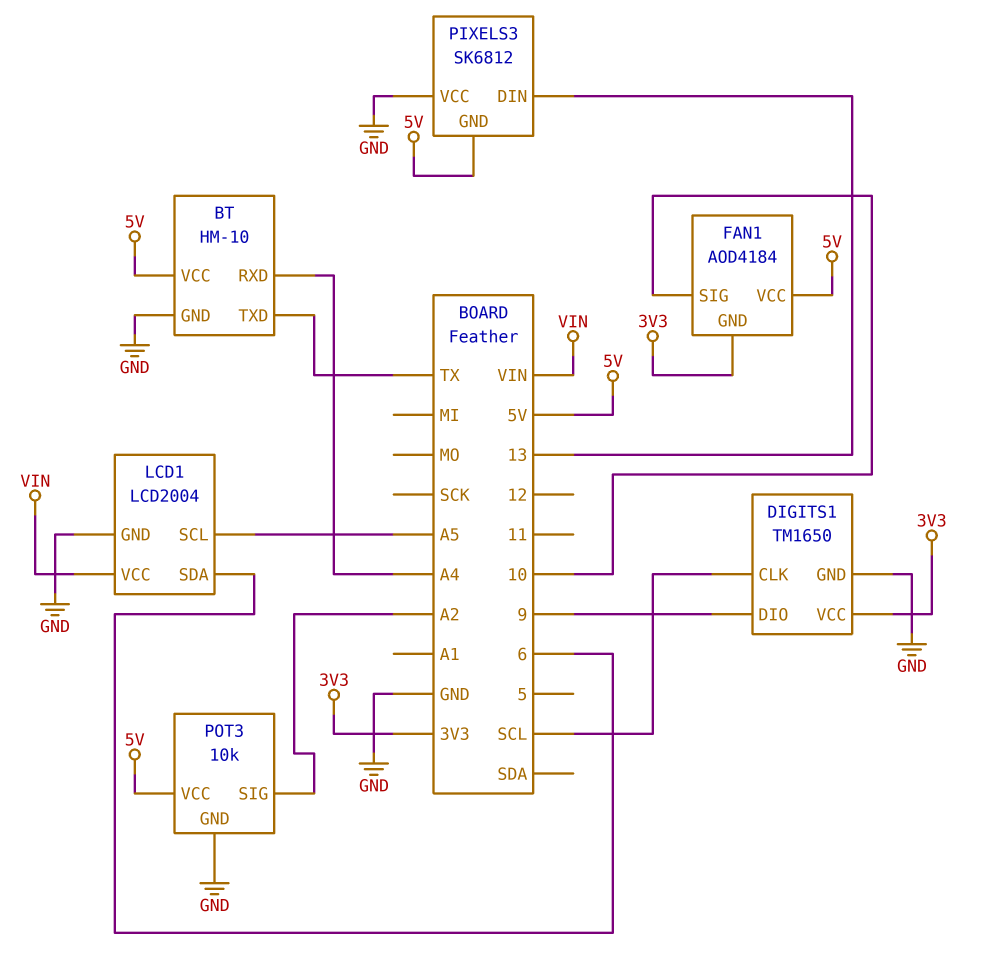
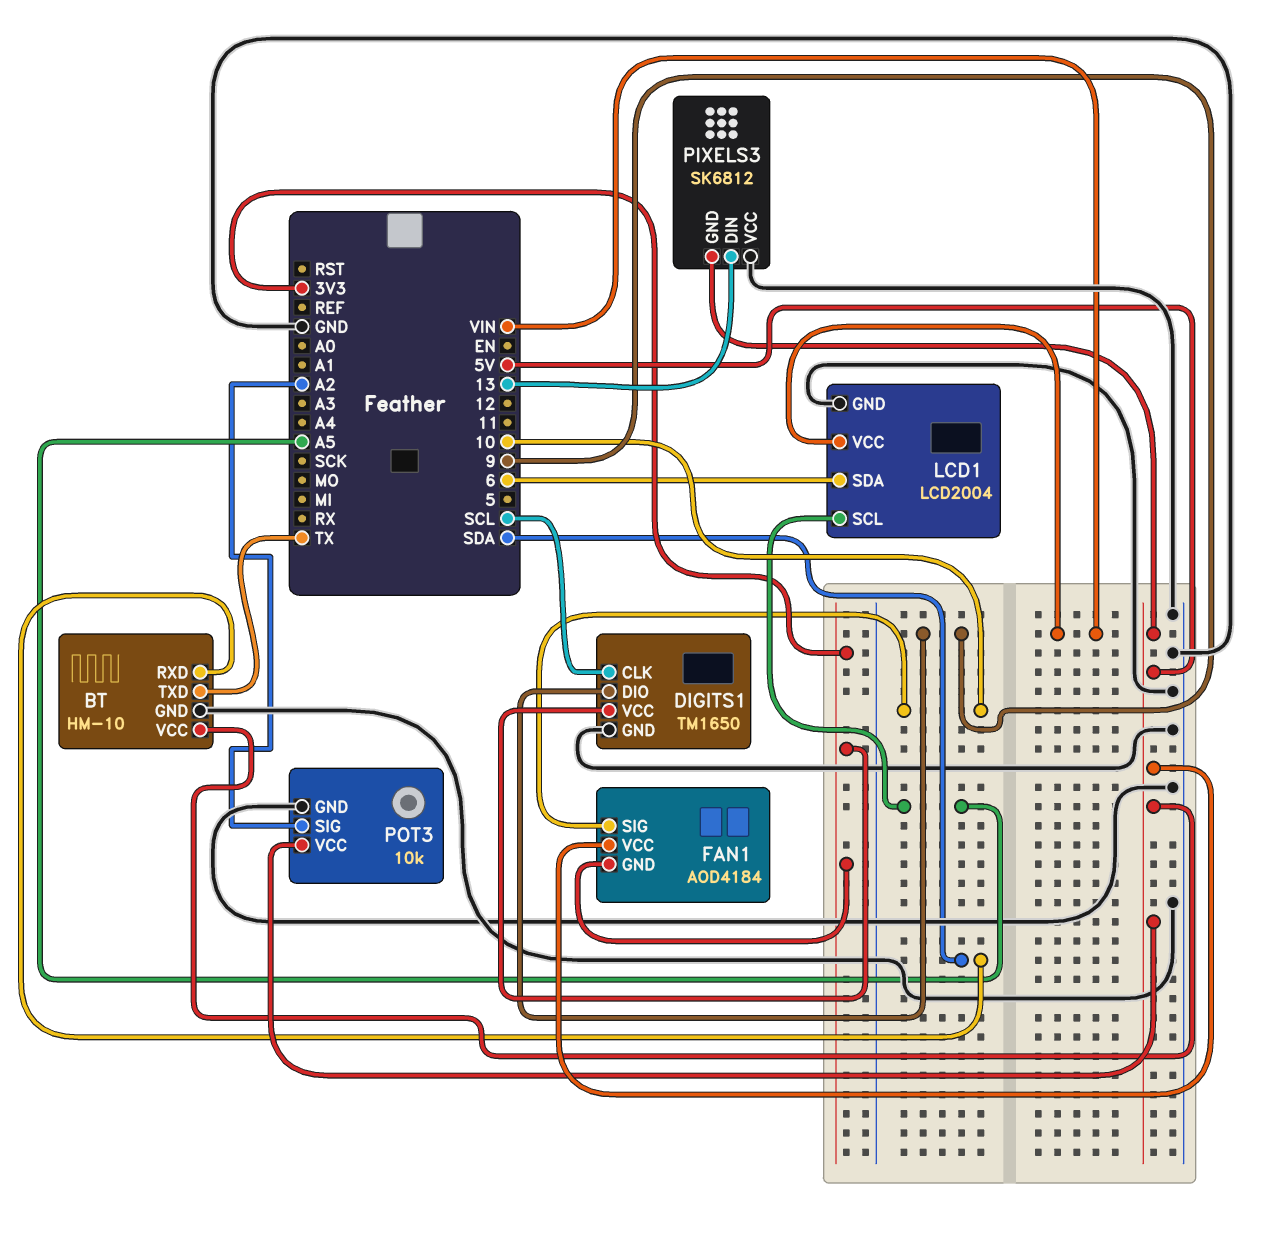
BT pin RXD: A4 -> SDA

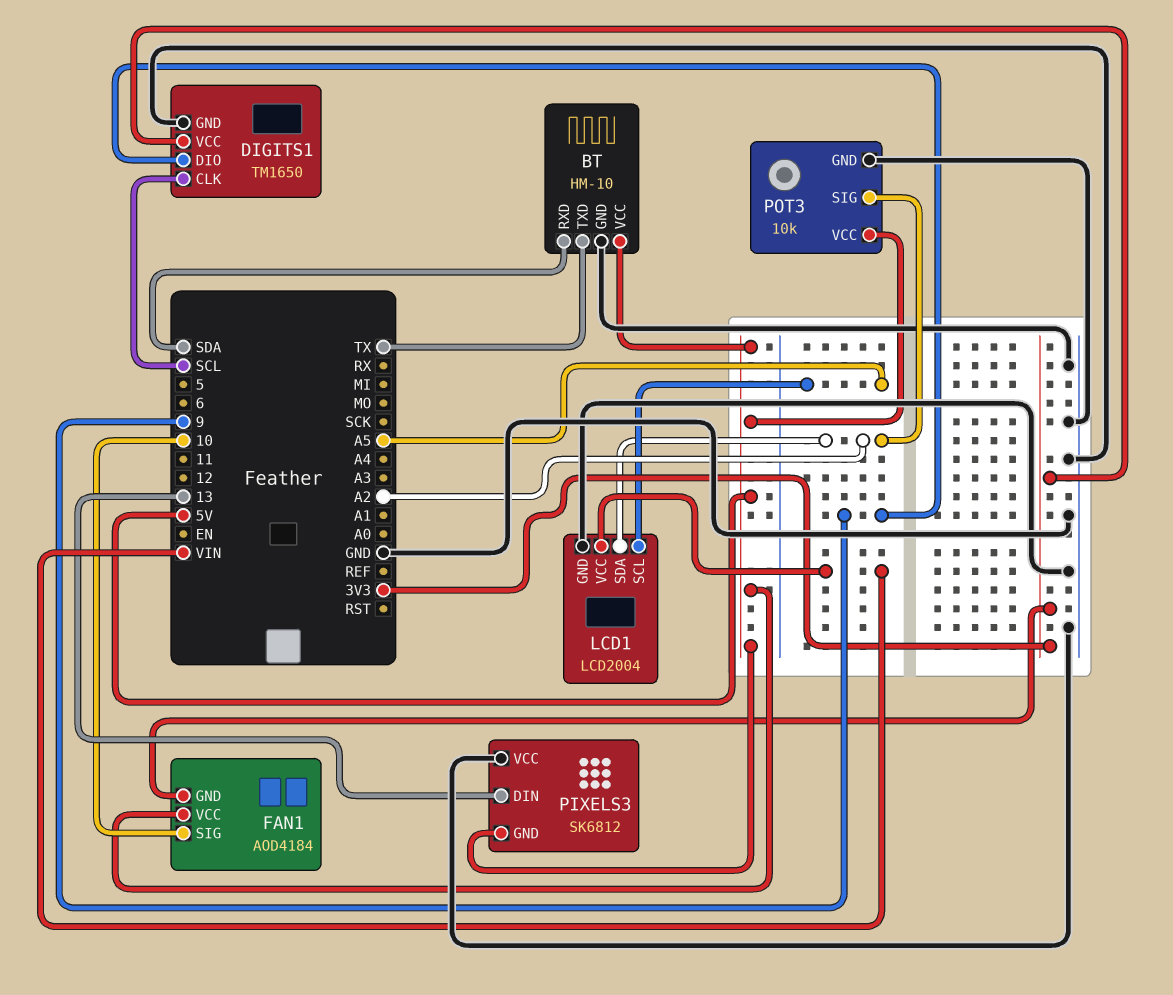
LCD1 pin SDA: 6 -> A2

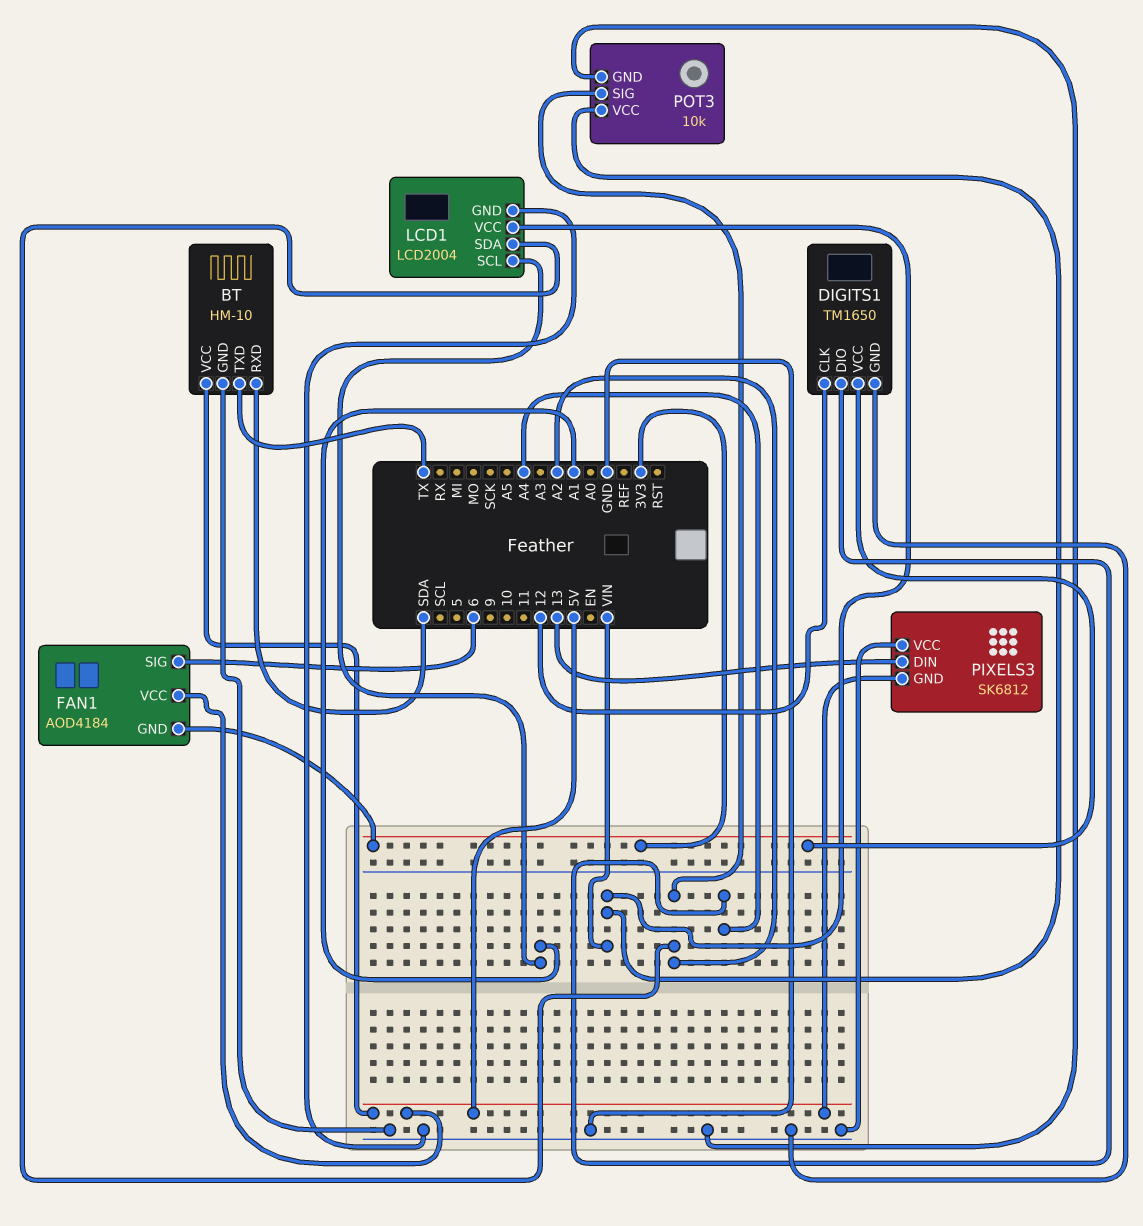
DIGITS1 pin CLK: SCL -> 12
DIGITS1 pin DIO: 9 -> A4
FAN1 pin SIG: 10 -> 6
LCD1 pin SCL: A5 -> A1
POT3 pin VCC: 5V -> VIN

